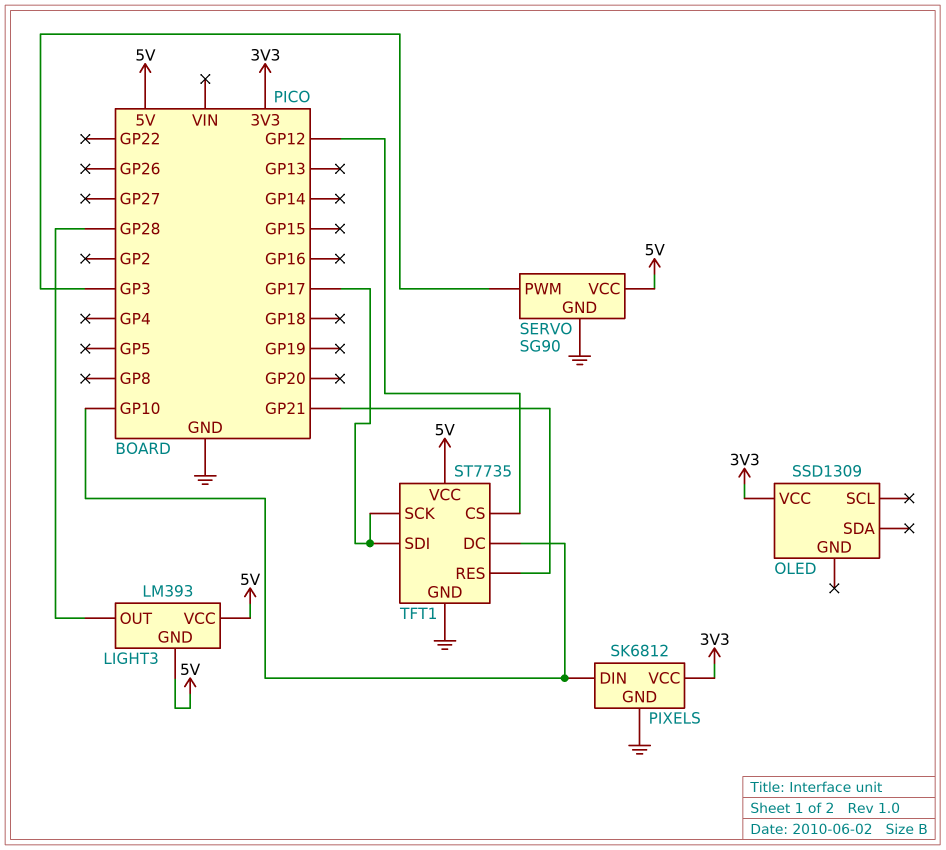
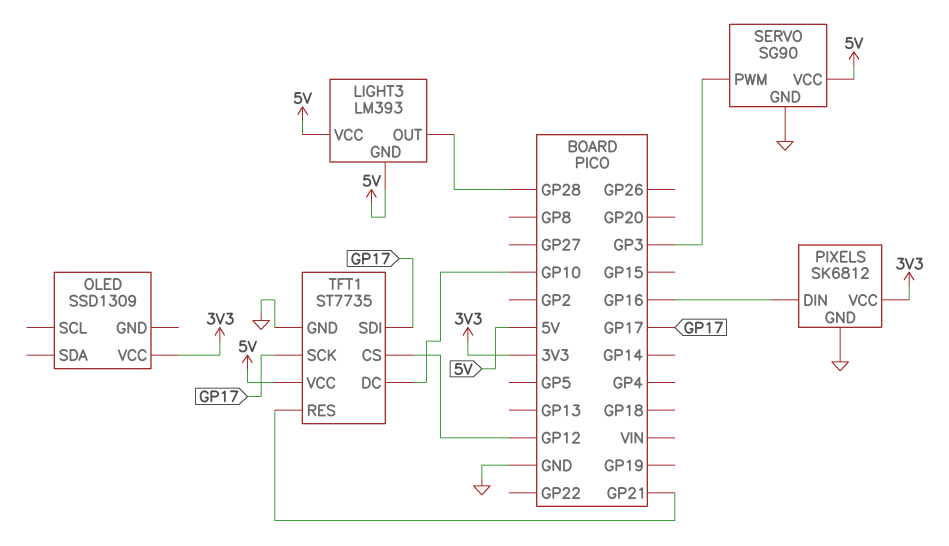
PIXELS pin DIN: GP10 -> GP16

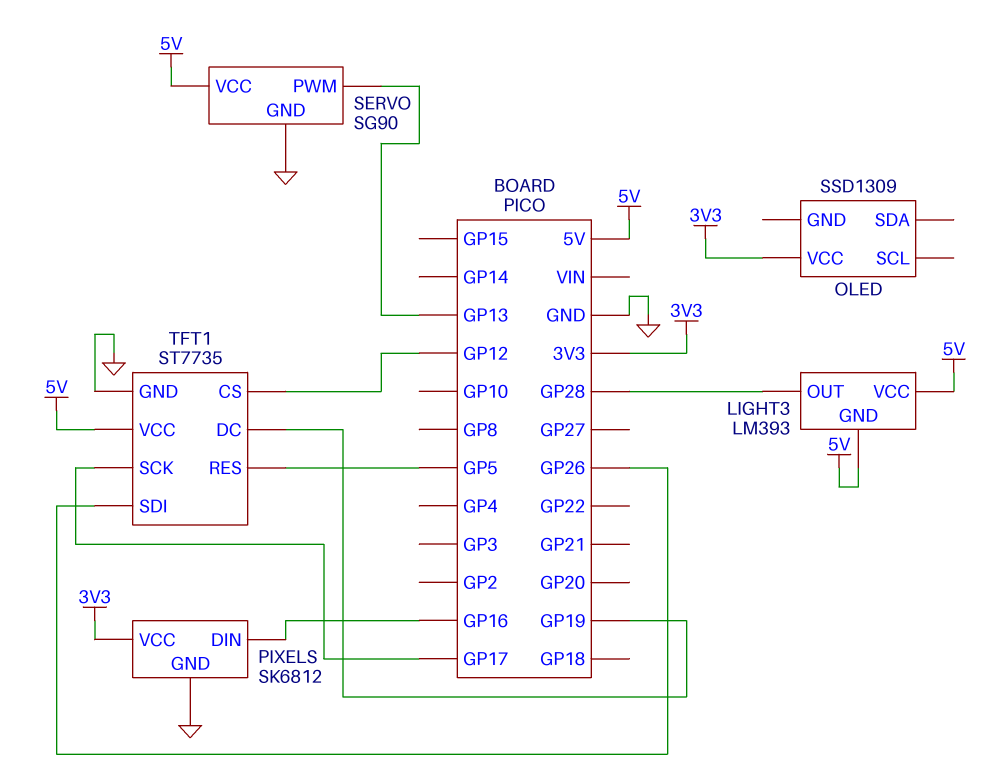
SERVO pin PWM: GP3 -> GP13
TFT1 pin DC: GP10 -> GP19
TFT1 pin RES: GP21 -> GP5
TFT1 pin SDI: GP17 -> GP26

